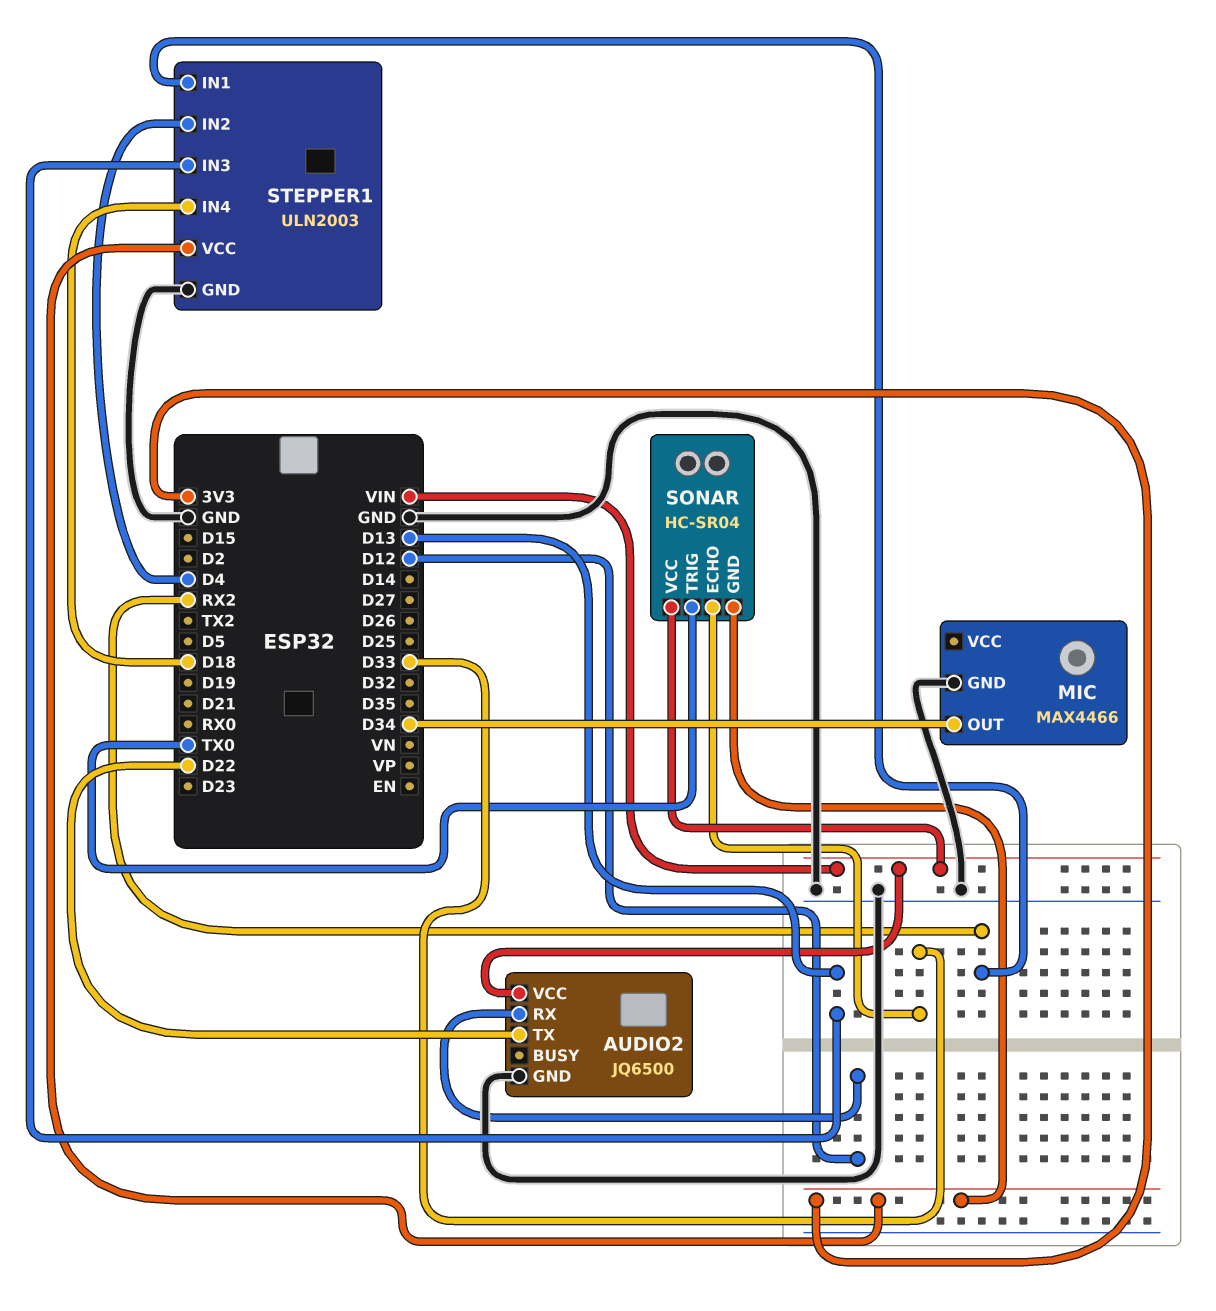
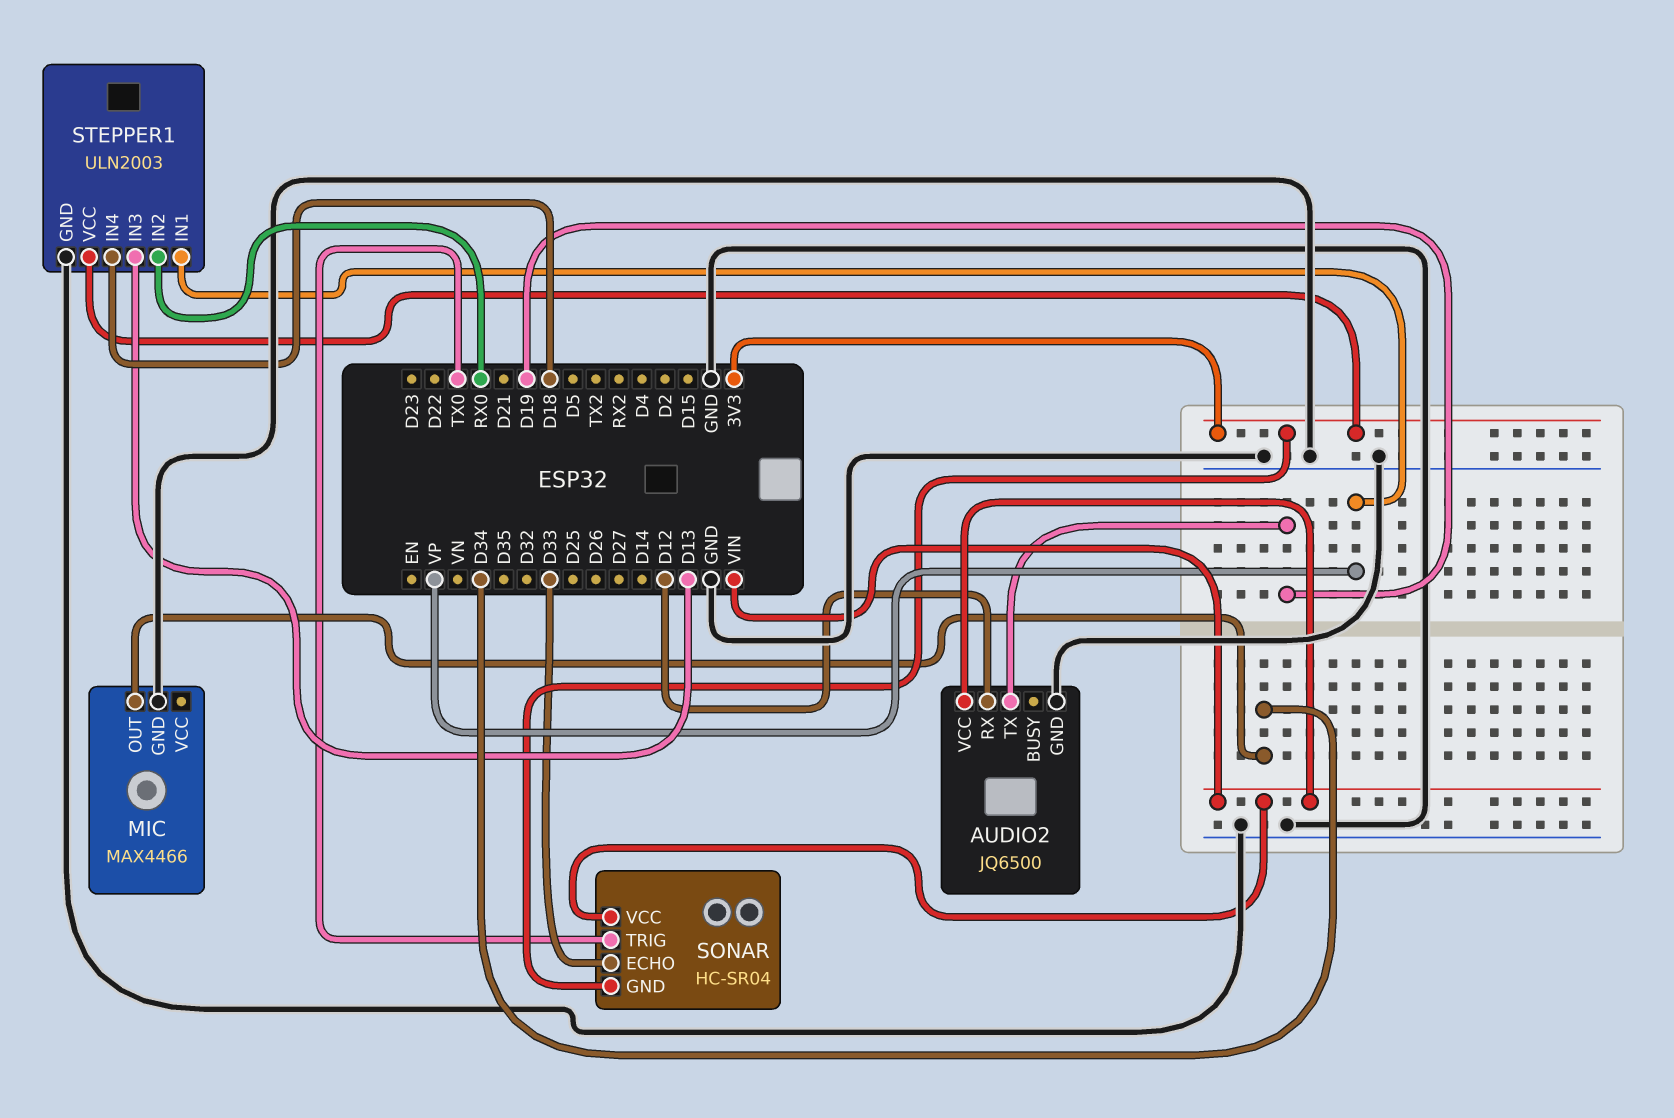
AUDIO2 pin TX: D22 -> D19
STEPPER1 pin IN1: RX2 -> VP
STEPPER1 pin IN2: D4 -> RX0

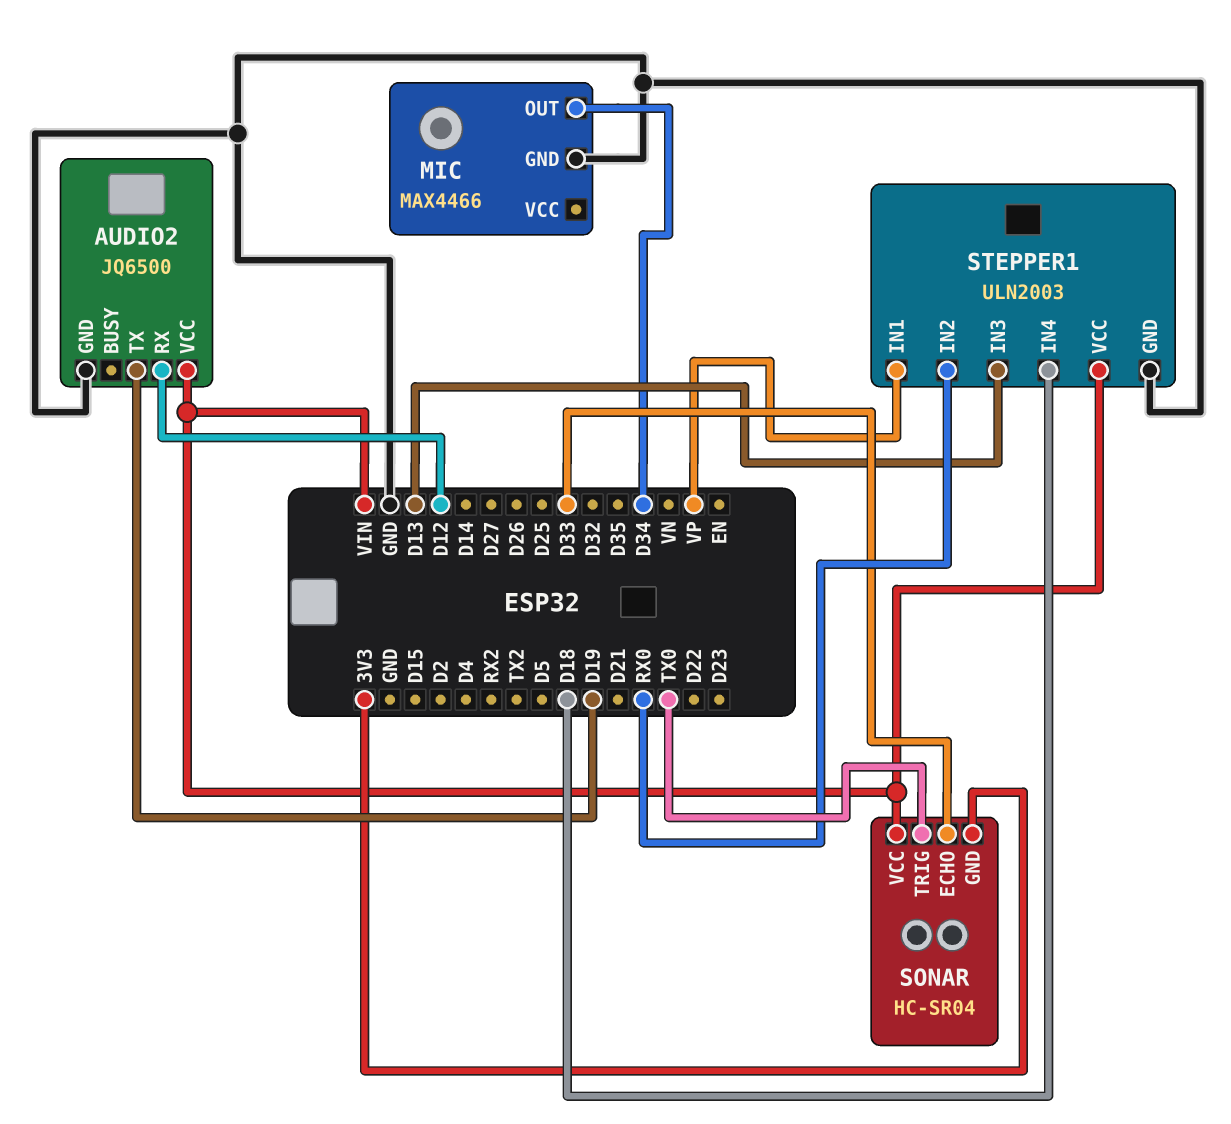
STEPPER1 pin VCC: 3V3 -> VIN

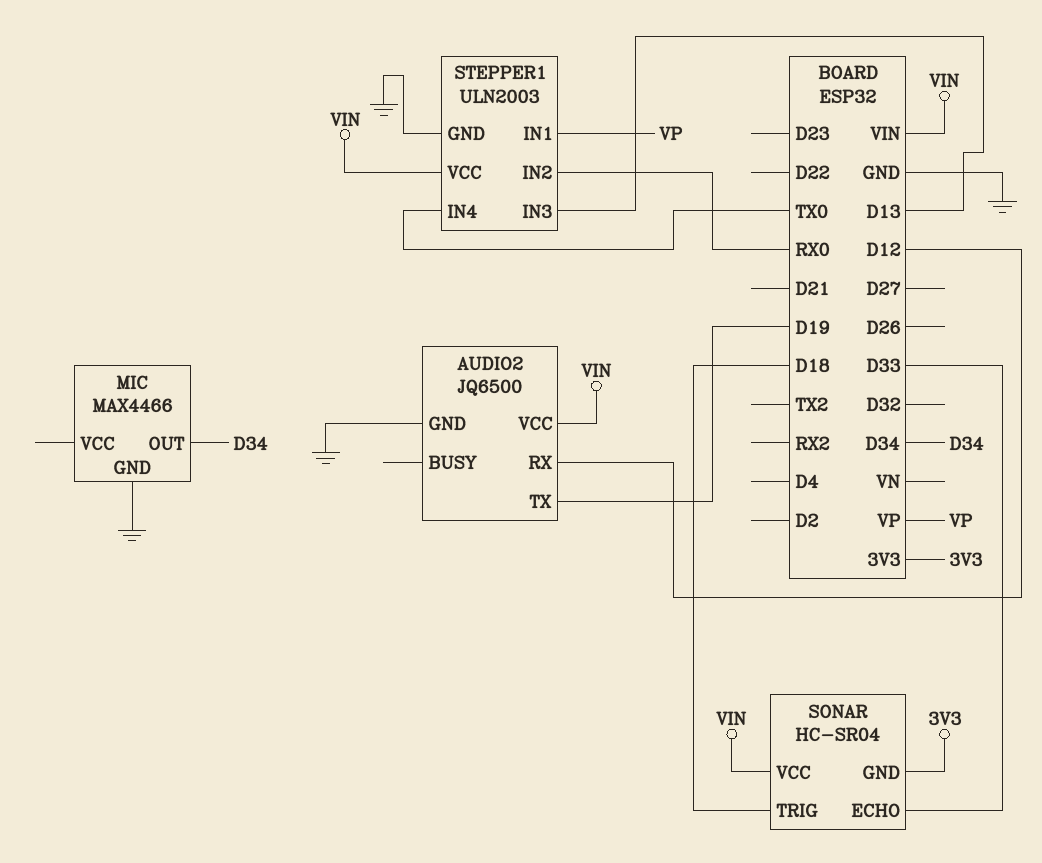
SONAR pin TRIG: TX0 -> D18
STEPPER1 pin IN4: D18 -> TX0

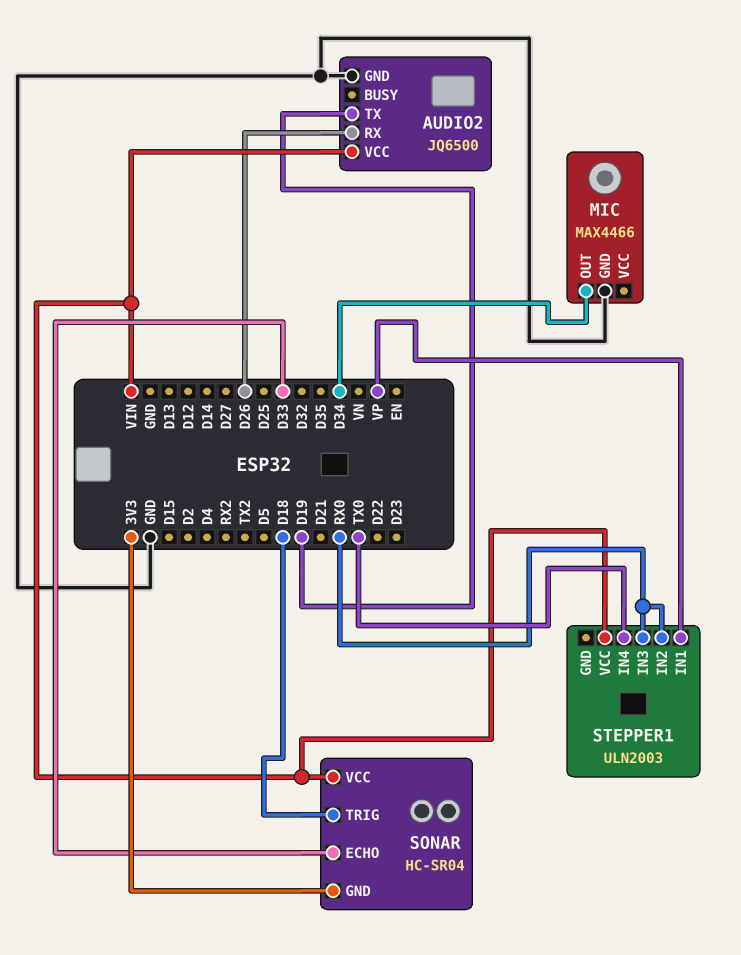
AUDIO2 pin RX: D12 -> D26
STEPPER1 pin GND: GND -> none
STEPPER1 pin IN3: D13 -> RX0

